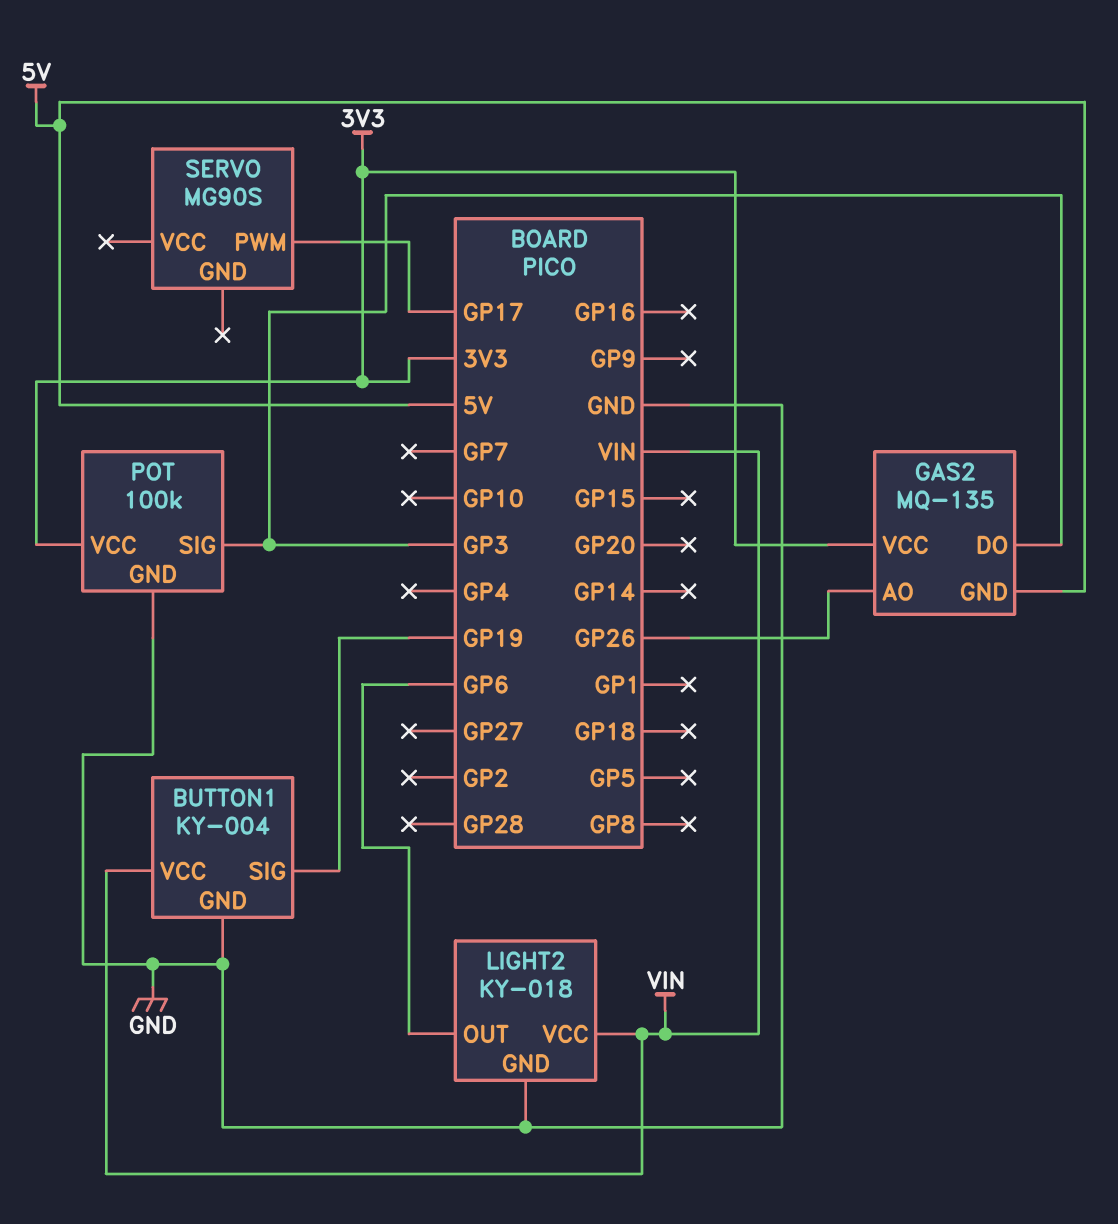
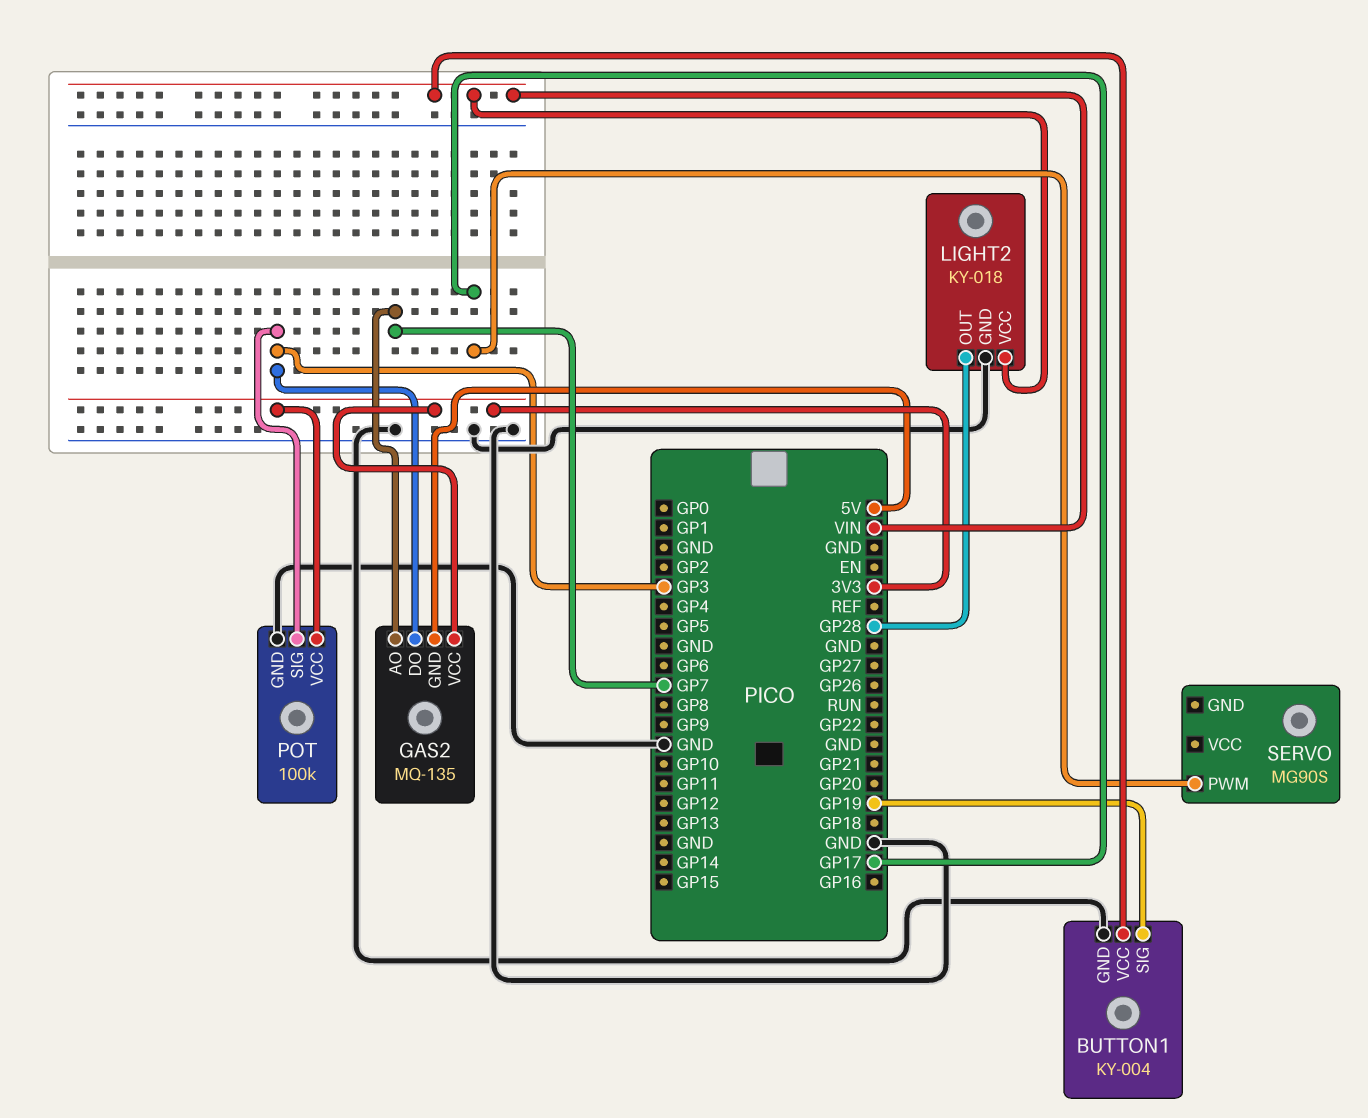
GAS2 pin AO: GP26 -> GP7
LIGHT2 pin OUT: GP6 -> GP28

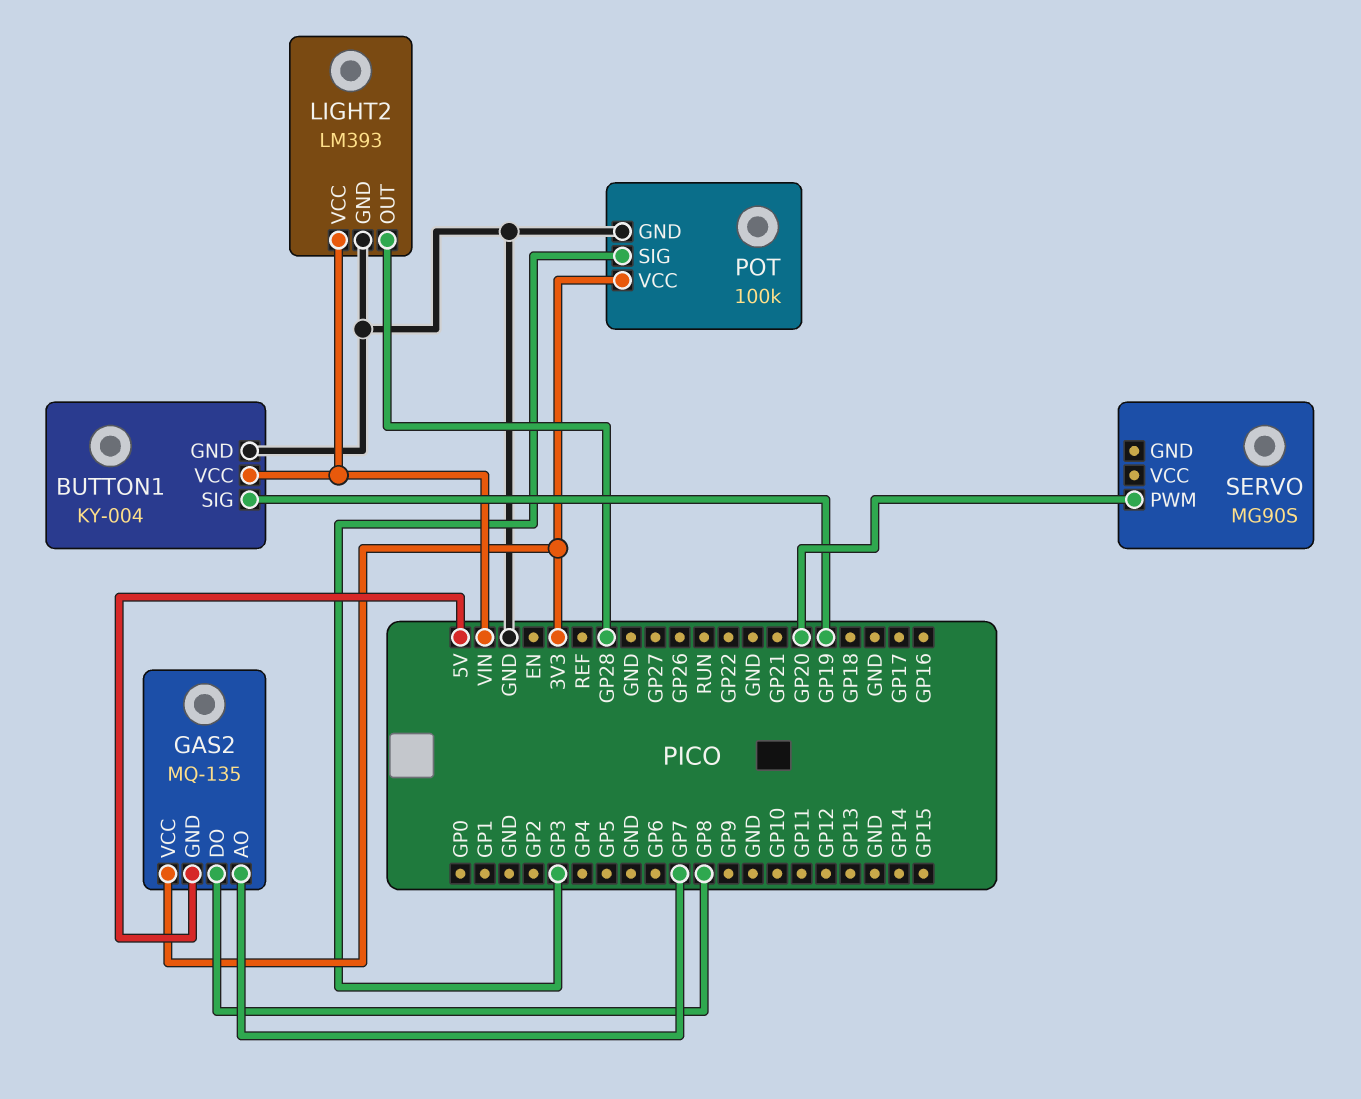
GAS2 pin DO: GP3 -> GP8
LIGHT2: KY-018 -> LM393
SERVO pin PWM: GP17 -> GP20

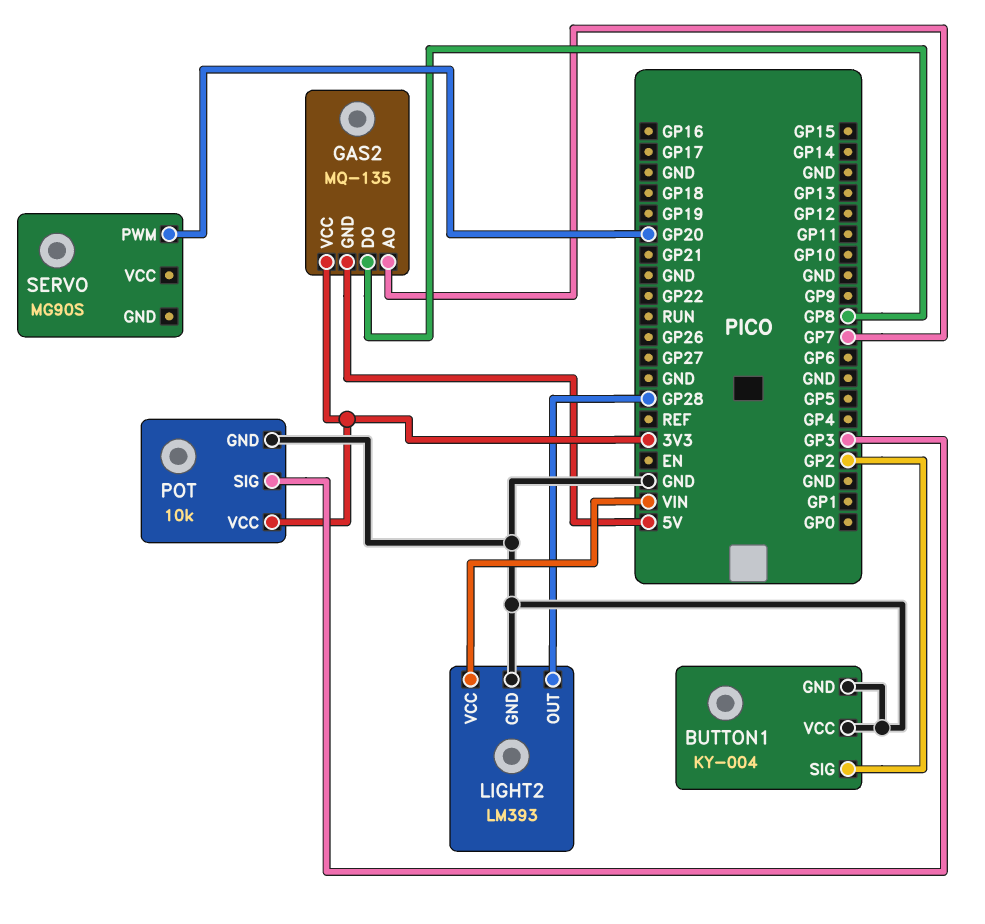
BUTTON1 pin SIG: GP19 -> GP2
BUTTON1 pin VCC: VIN -> GND
POT: 100k -> 10k

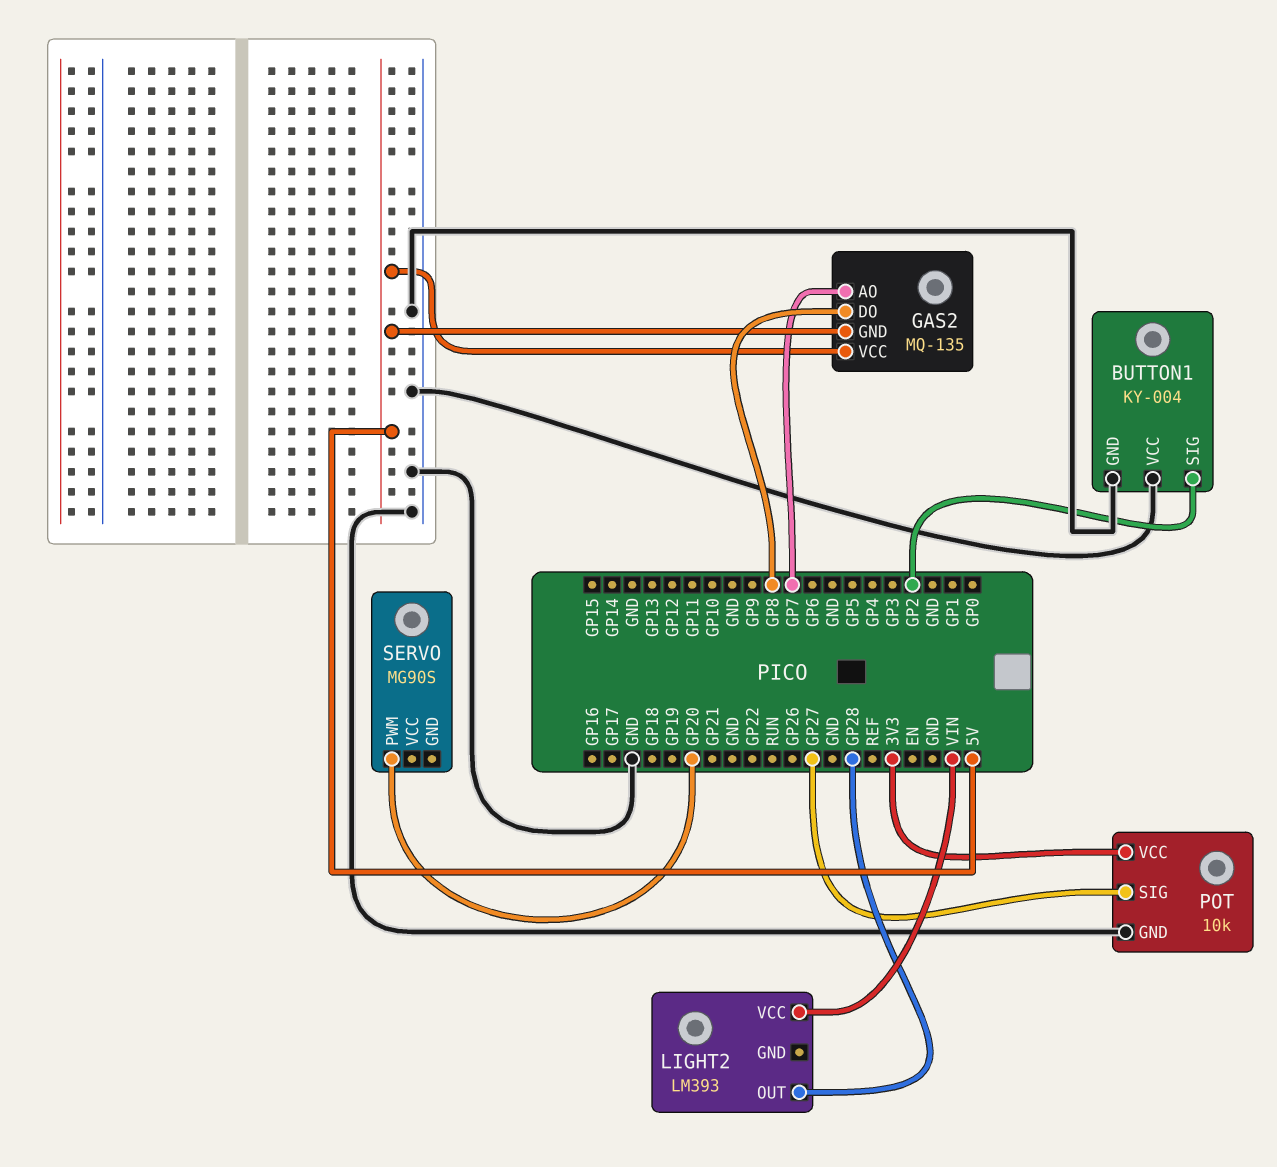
GAS2 pin VCC: 3V3 -> 5V
LIGHT2 pin GND: GND -> none
POT pin SIG: GP3 -> GP27

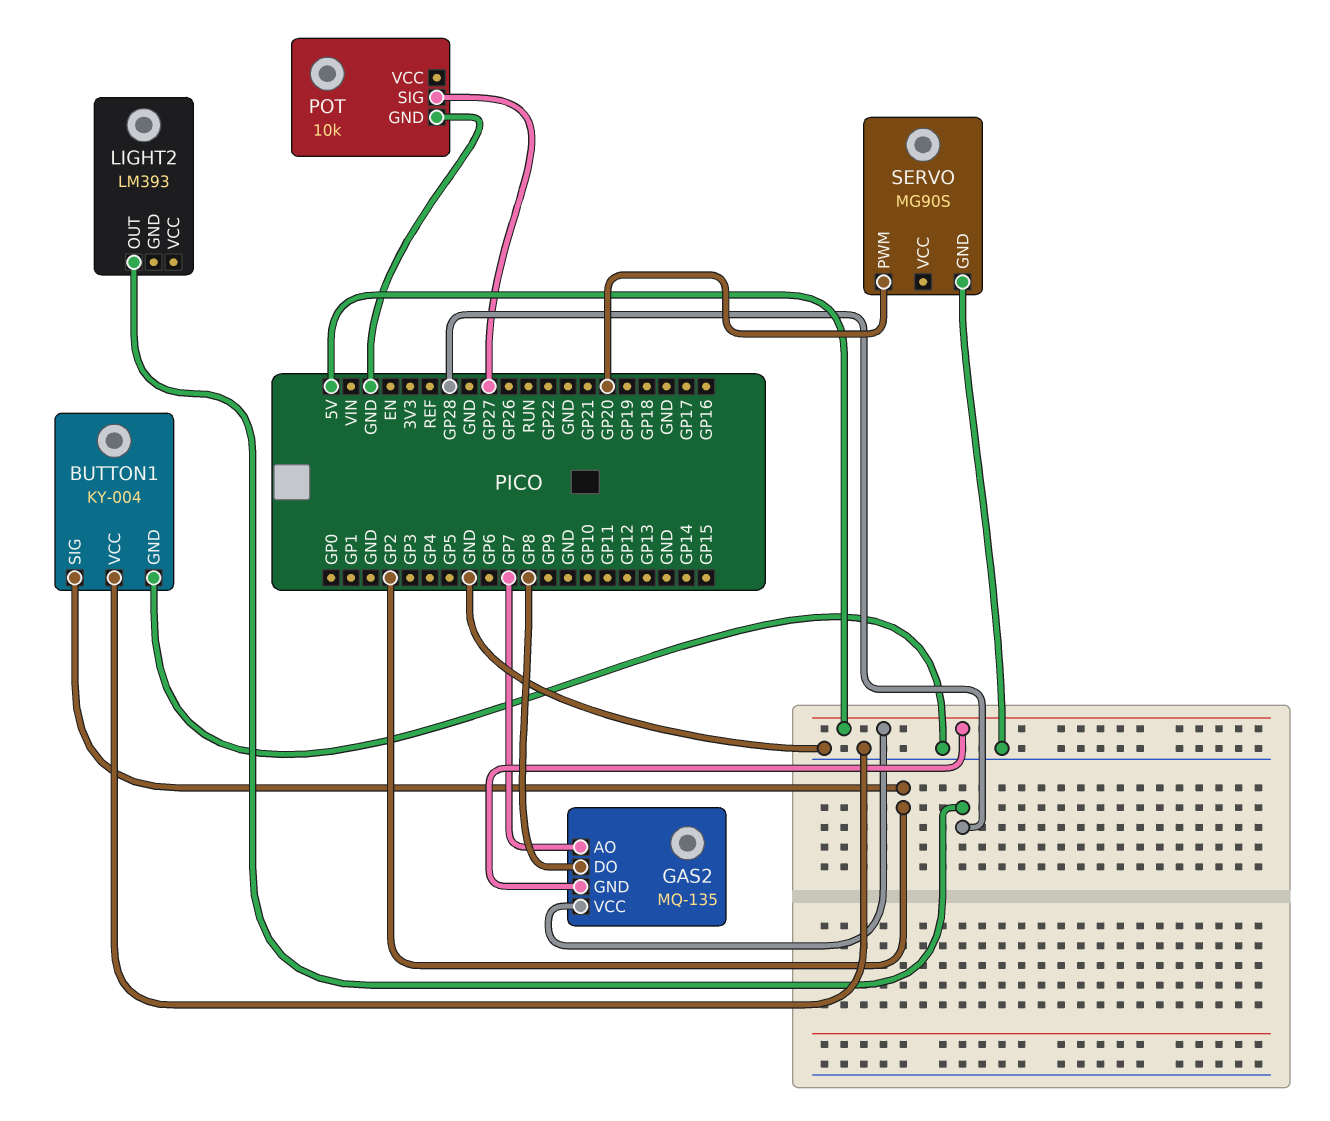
LIGHT2 pin VCC: VIN -> none
POT pin VCC: 3V3 -> none
SERVO pin GND: none -> GND

